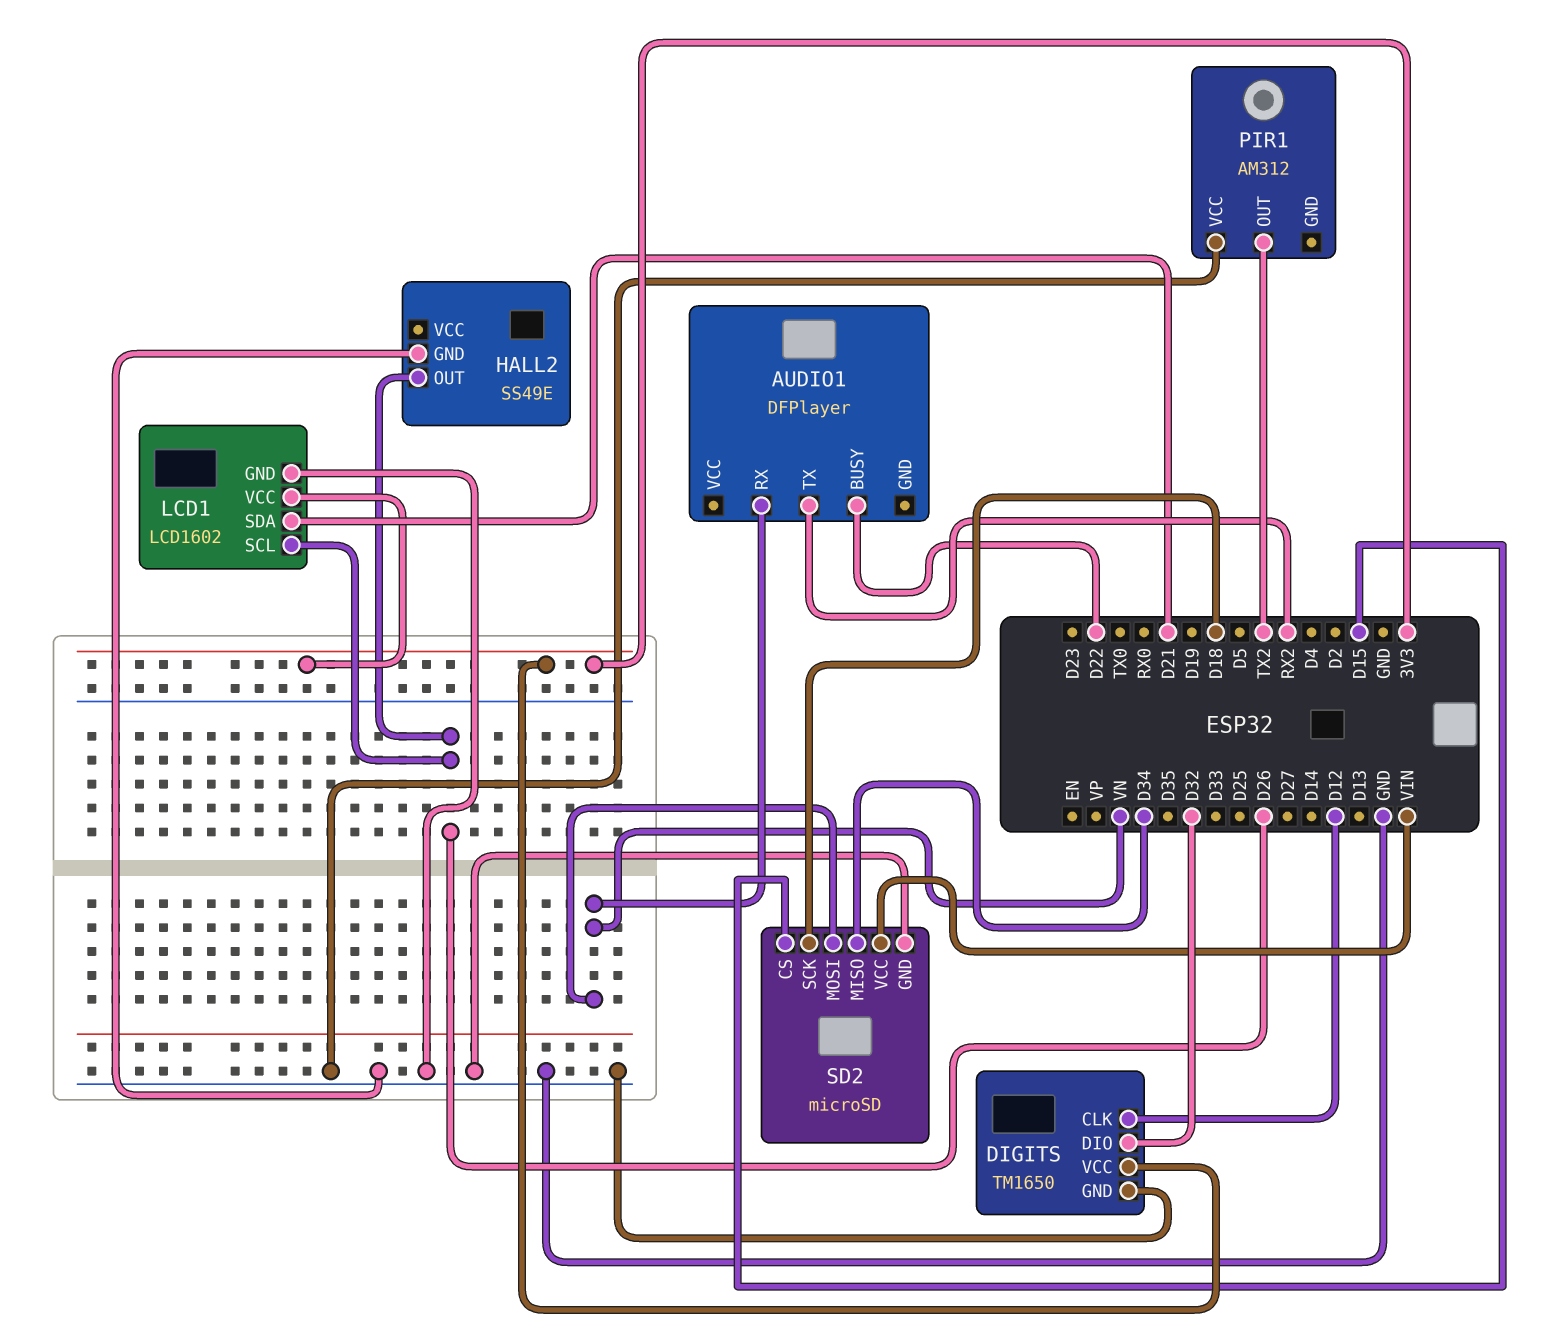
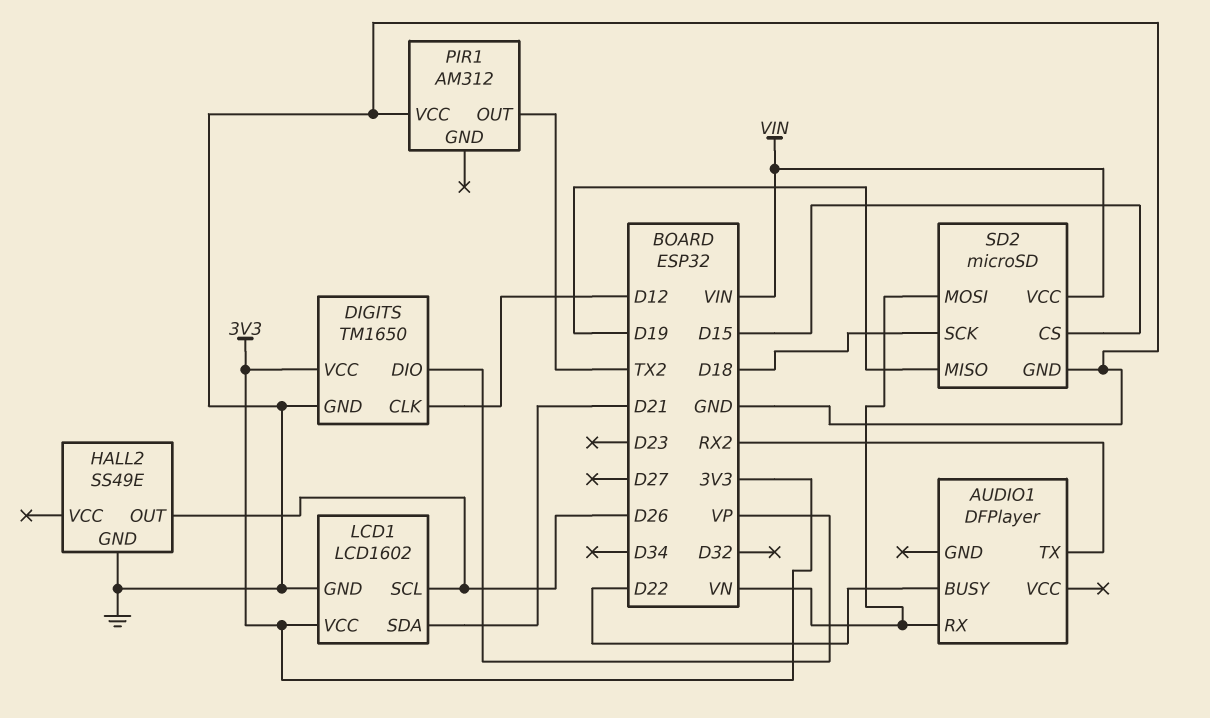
DIGITS pin DIO: D32 -> VP
SD2 pin MISO: D34 -> D19

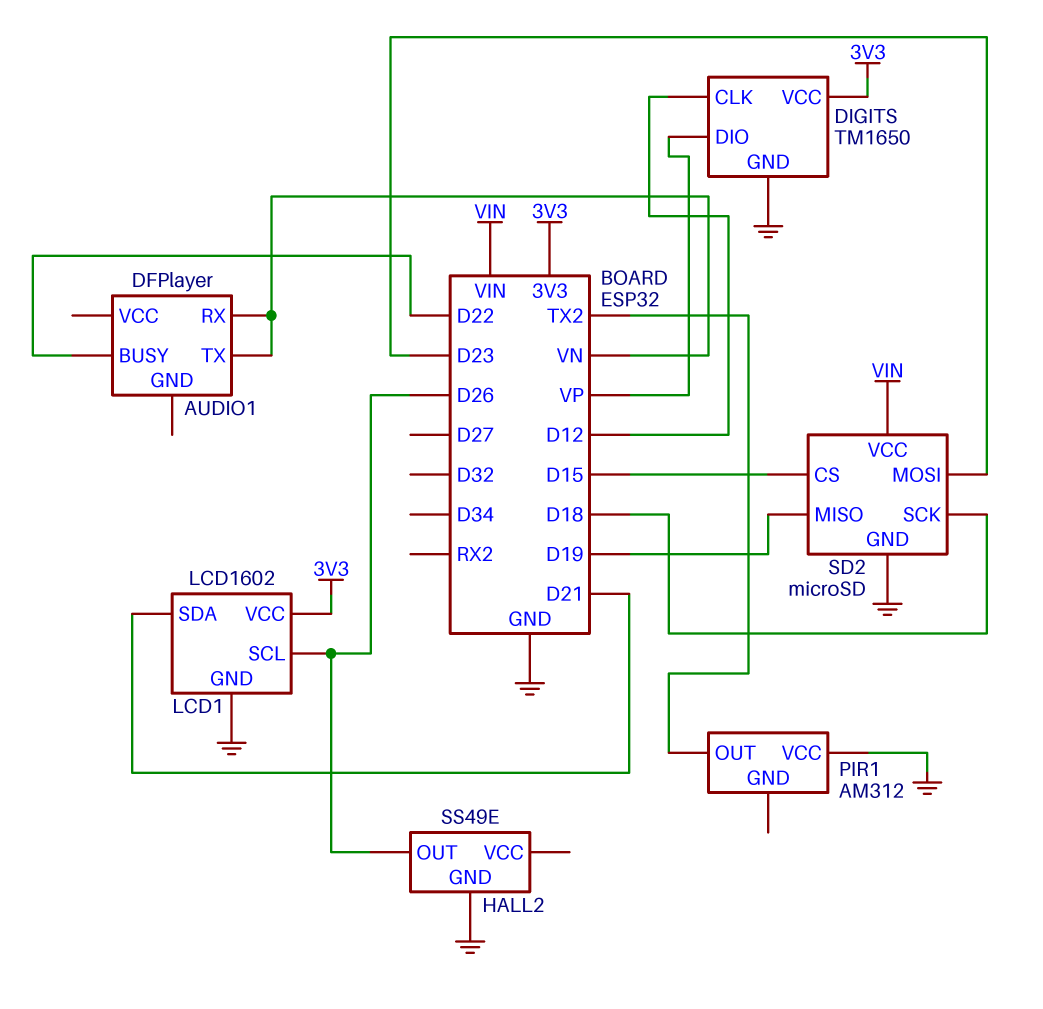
AUDIO1 pin TX: RX2 -> VN
SD2 pin MOSI: VN -> D23

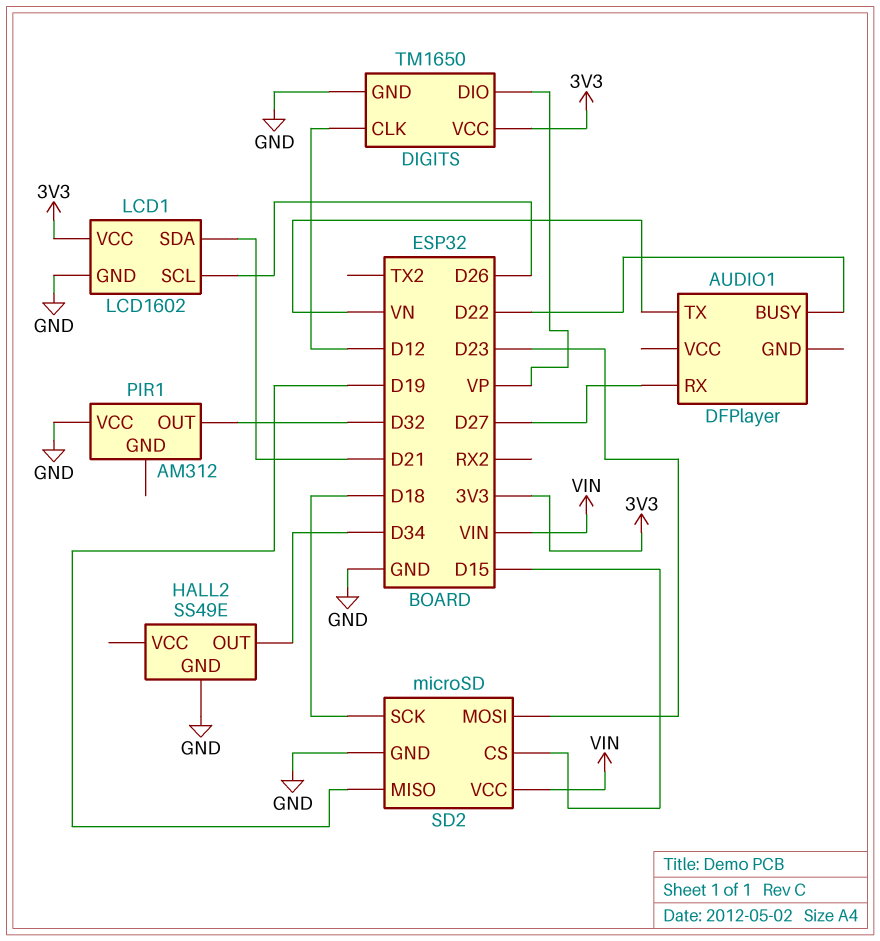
AUDIO1 pin RX: VN -> D27
HALL2 pin OUT: D26 -> D34
PIR1 pin OUT: TX2 -> D32

